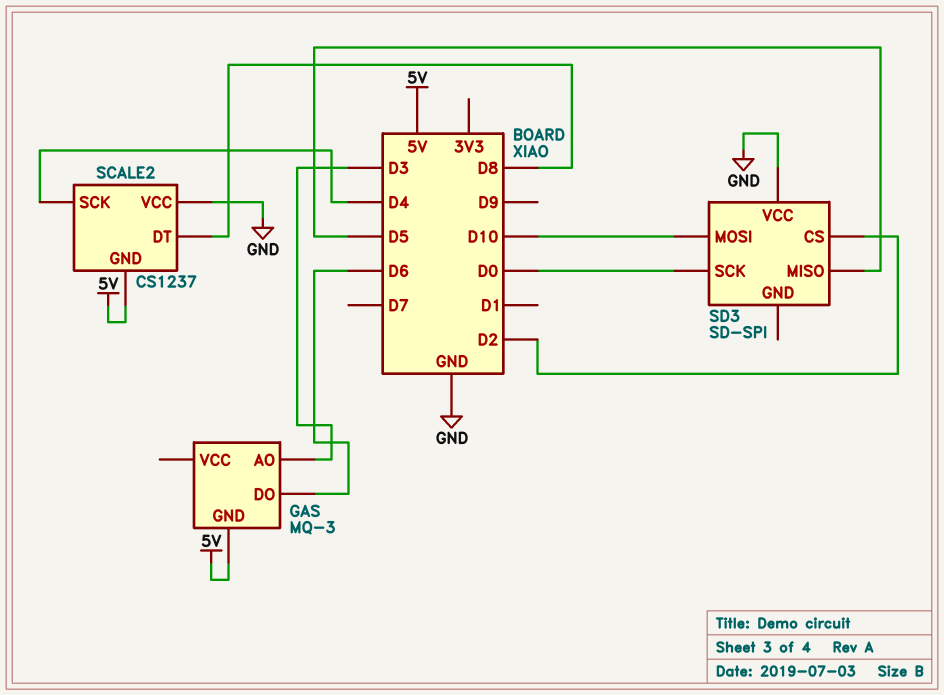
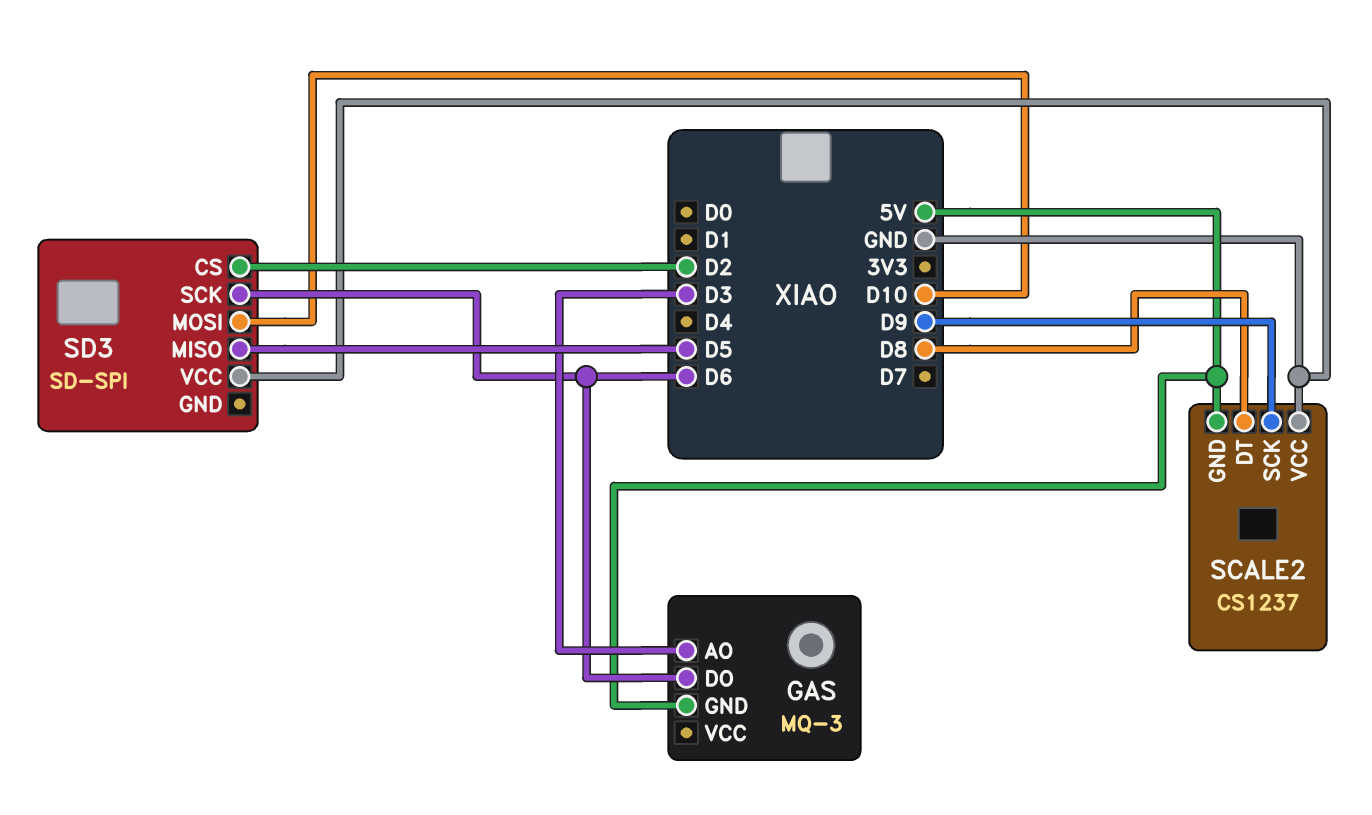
SCALE2 pin SCK: D4 -> D9
SD3 pin SCK: D0 -> D6

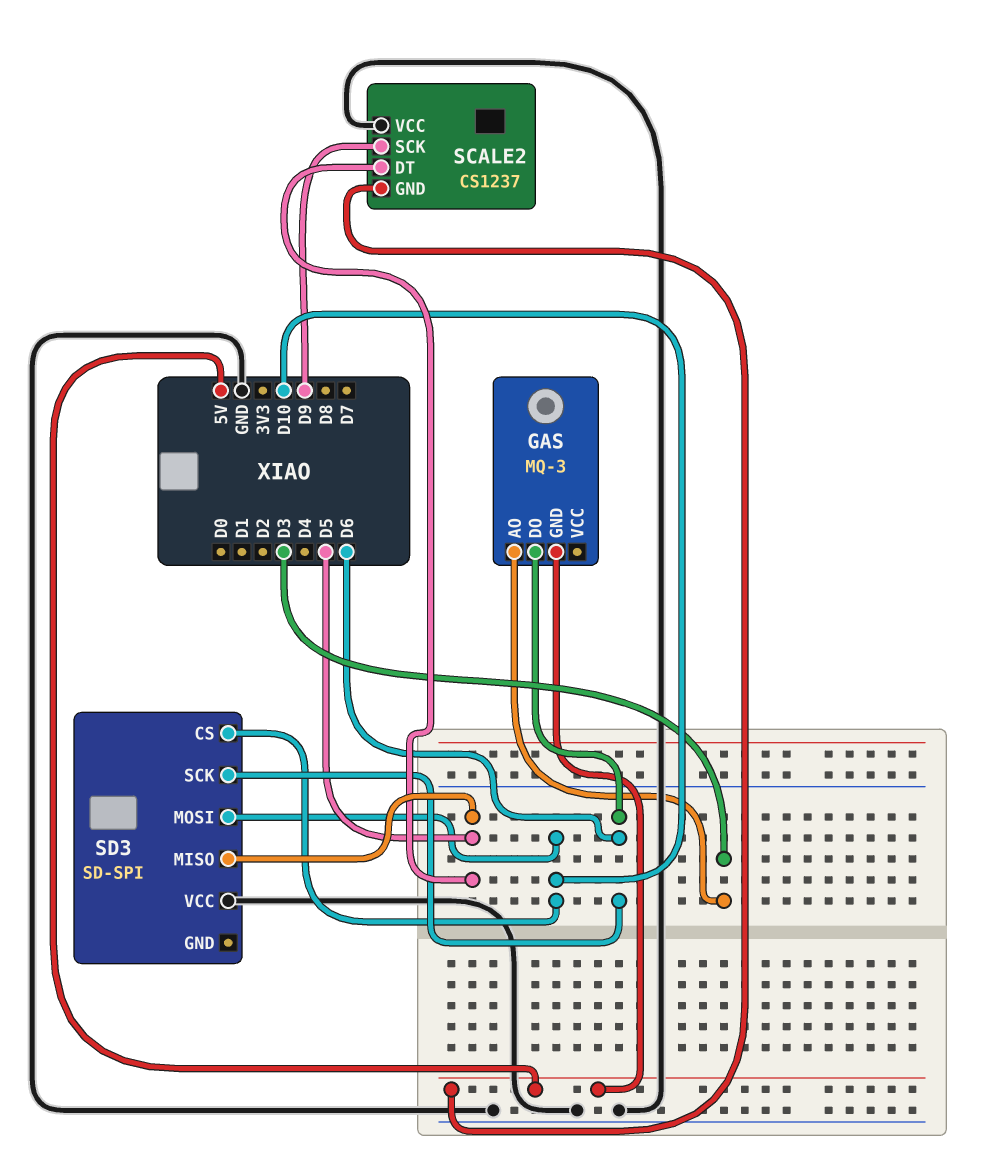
SCALE2 pin DT: D8 -> D5
SD3 pin CS: D2 -> D10

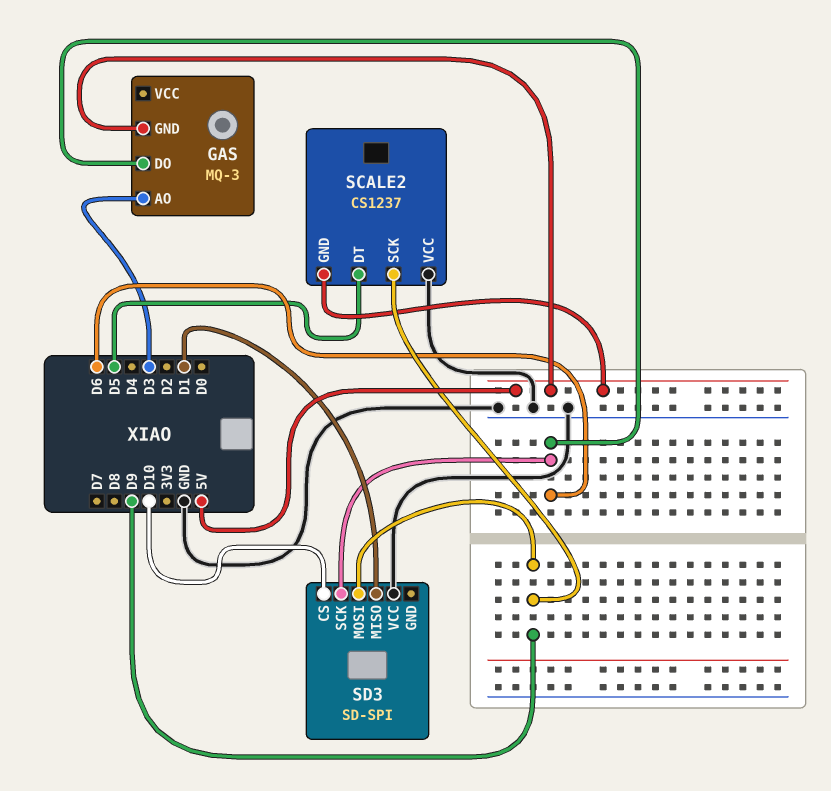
SD3 pin MISO: D5 -> D1
SD3 pin MOSI: D10 -> D9

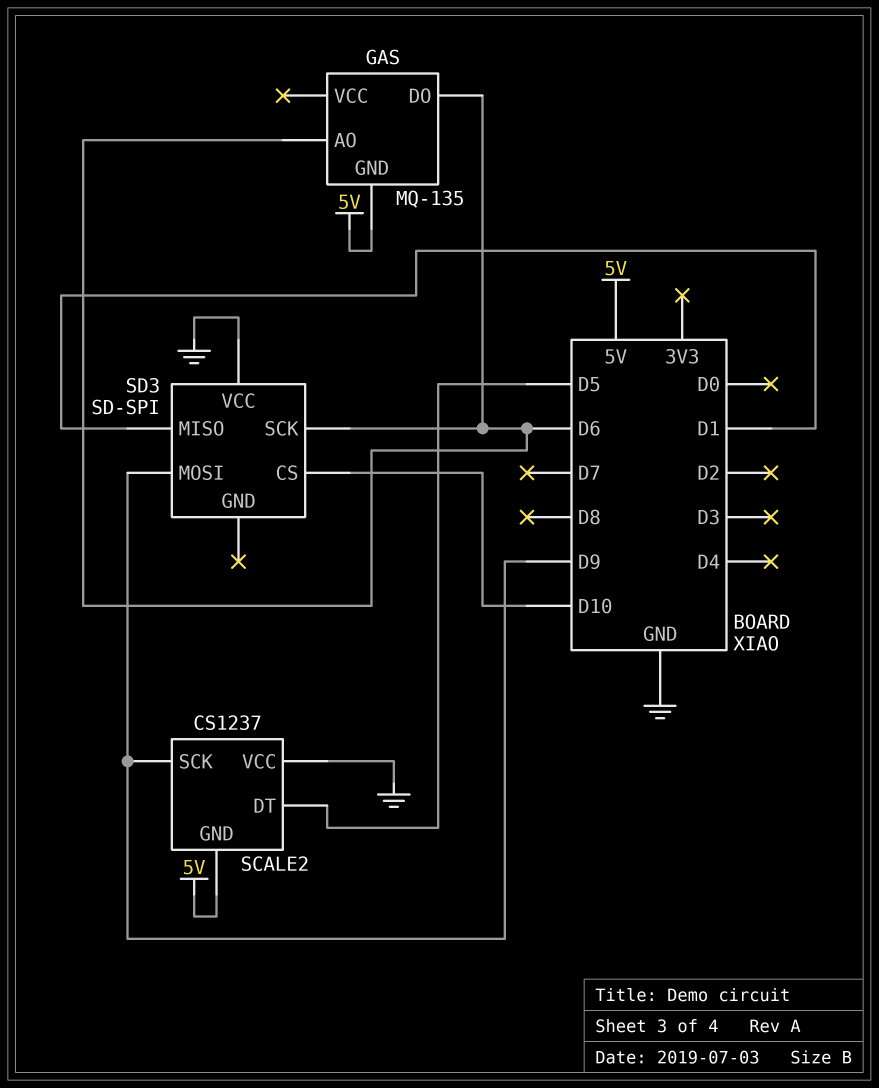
GAS: MQ-3 -> MQ-135
GAS pin AO: D3 -> D6

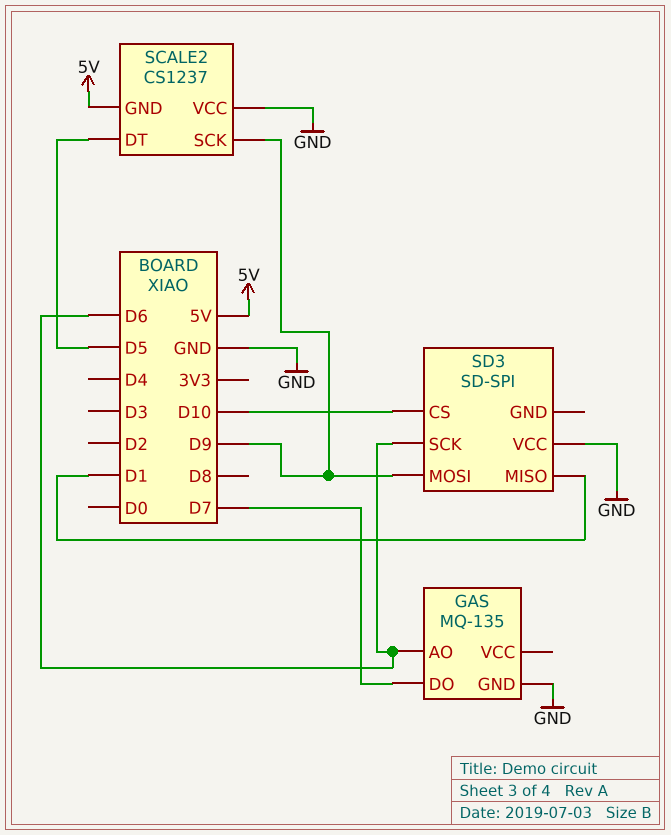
GAS pin DO: D6 -> D7
GAS pin GND: 5V -> GND

